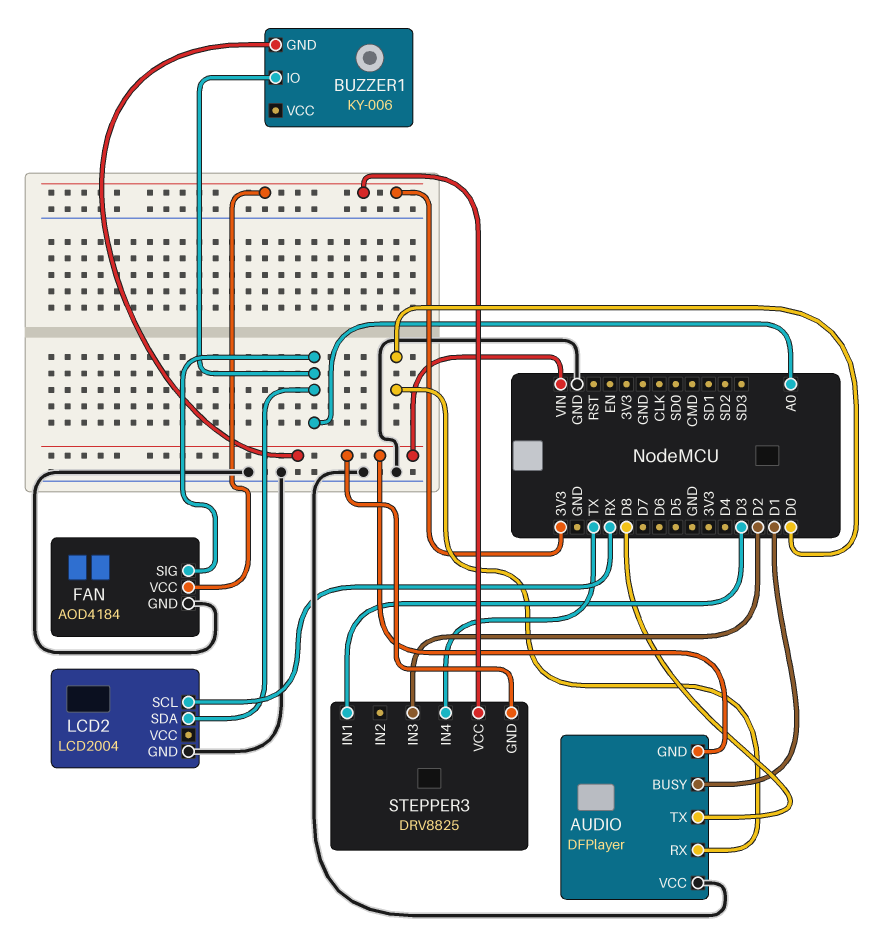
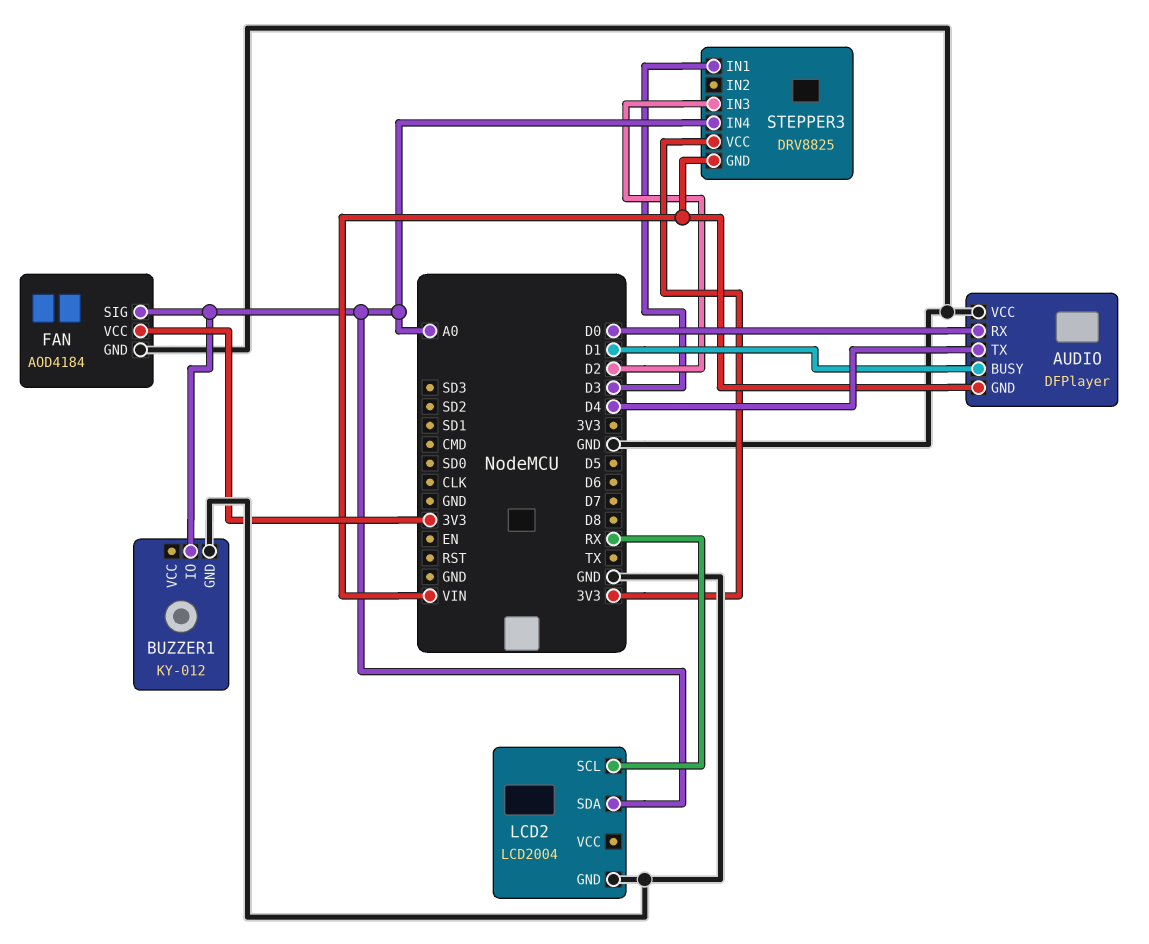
AUDIO pin TX: D8 -> D4
BUZZER1: KY-006 -> KY-012
BUZZER1 pin GND: VIN -> GND
STEPPER3 pin IN4: TX -> A0

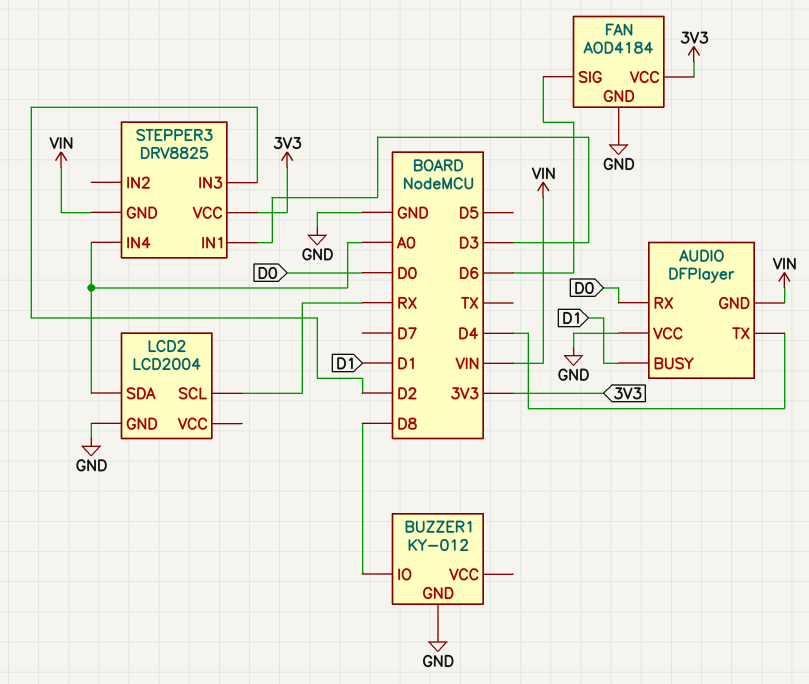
BUZZER1 pin IO: A0 -> D8
FAN pin SIG: A0 -> D6

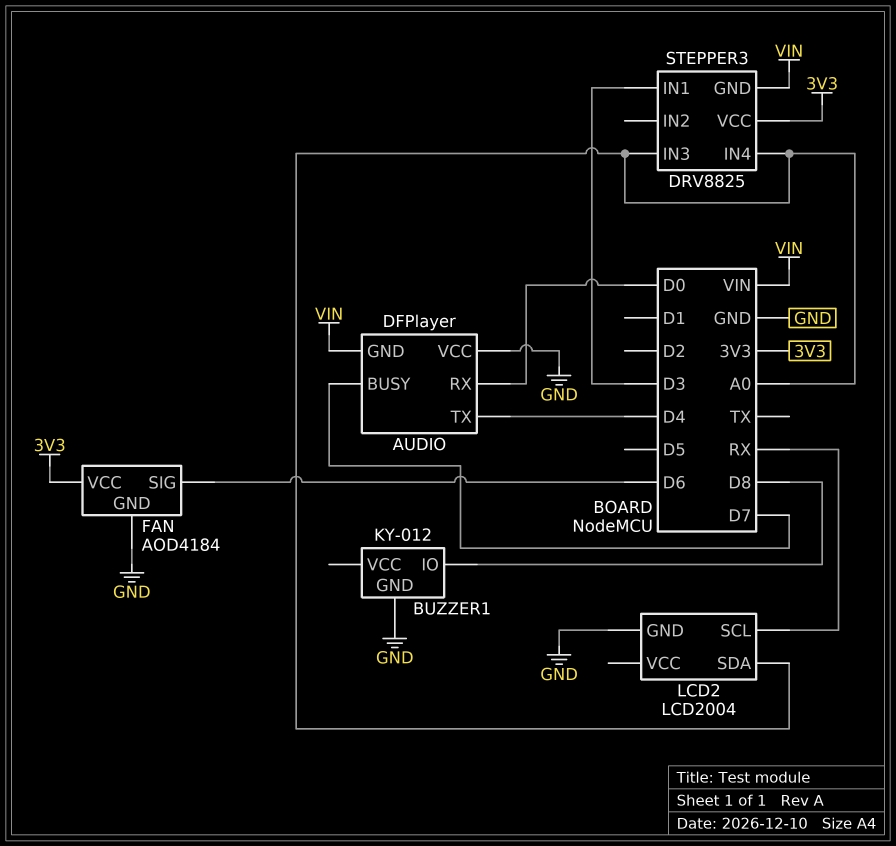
AUDIO pin BUSY: D1 -> D7
STEPPER3 pin IN3: D2 -> A0

